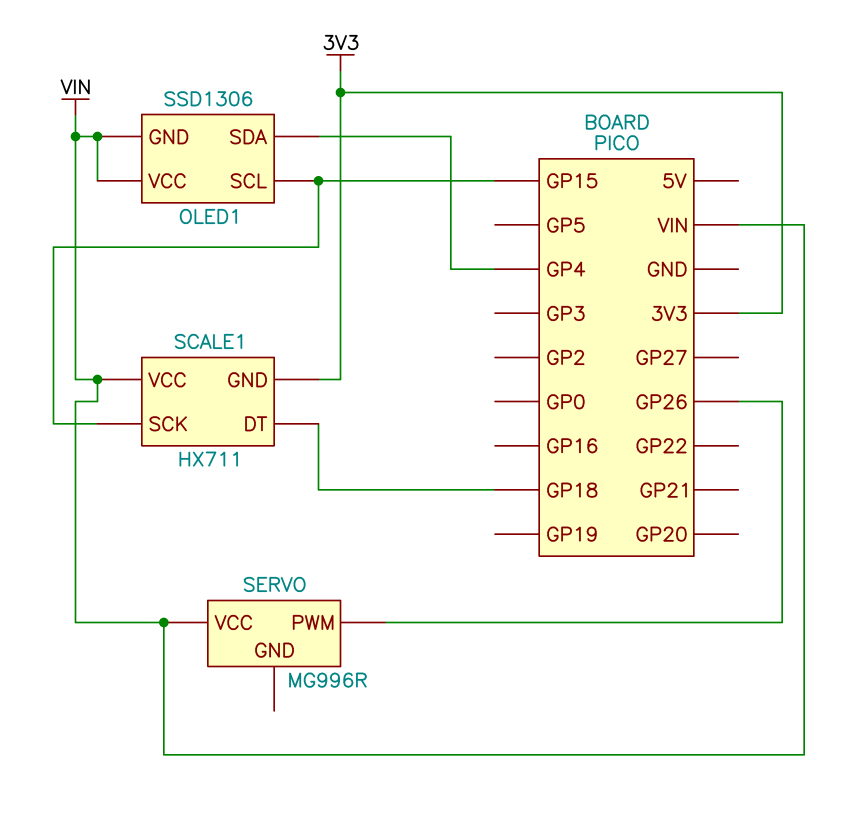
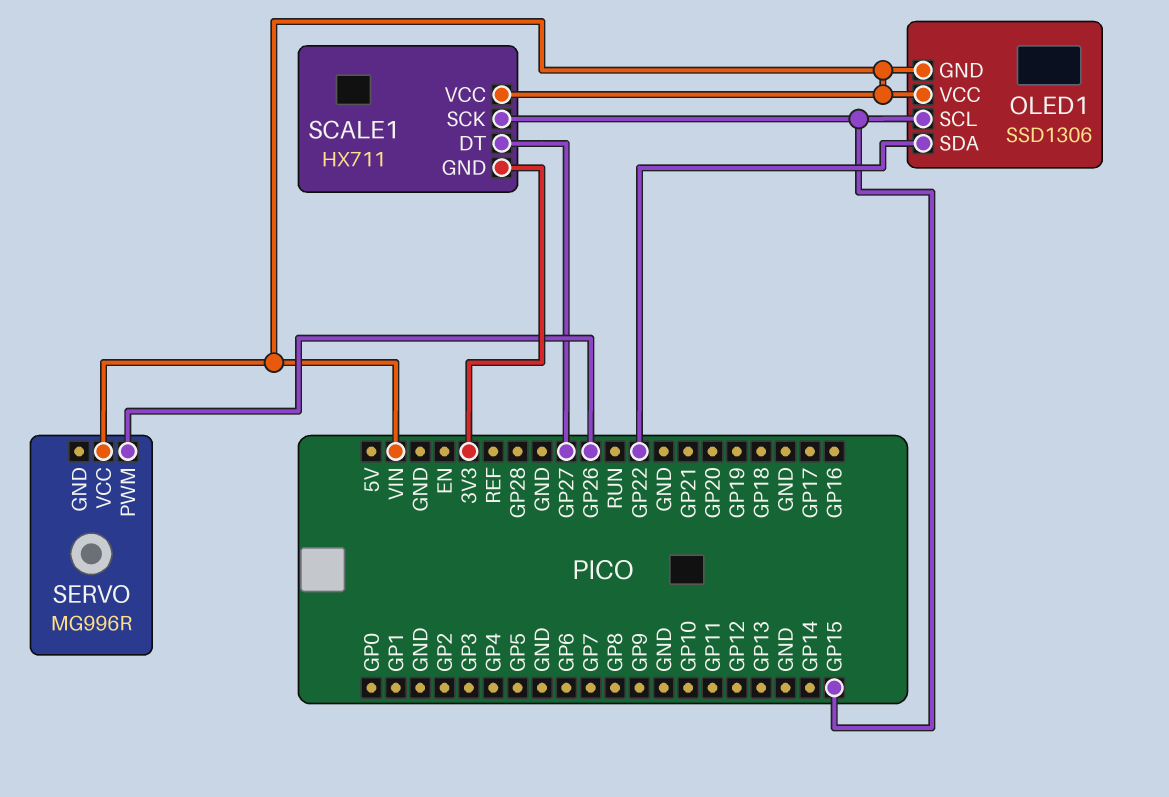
OLED1 pin SDA: GP4 -> GP22
SCALE1 pin DT: GP18 -> GP27

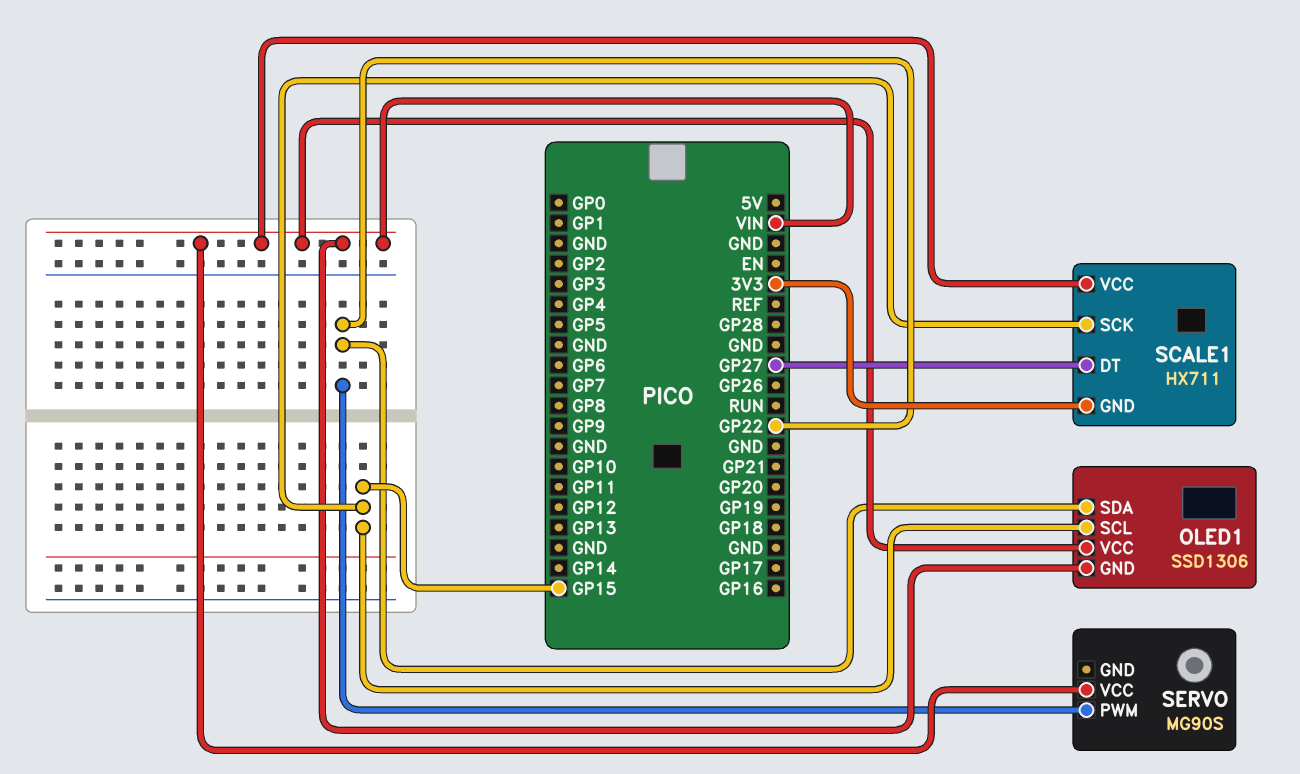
SERVO: MG996R -> MG90S
SERVO pin PWM: GP26 -> GP22

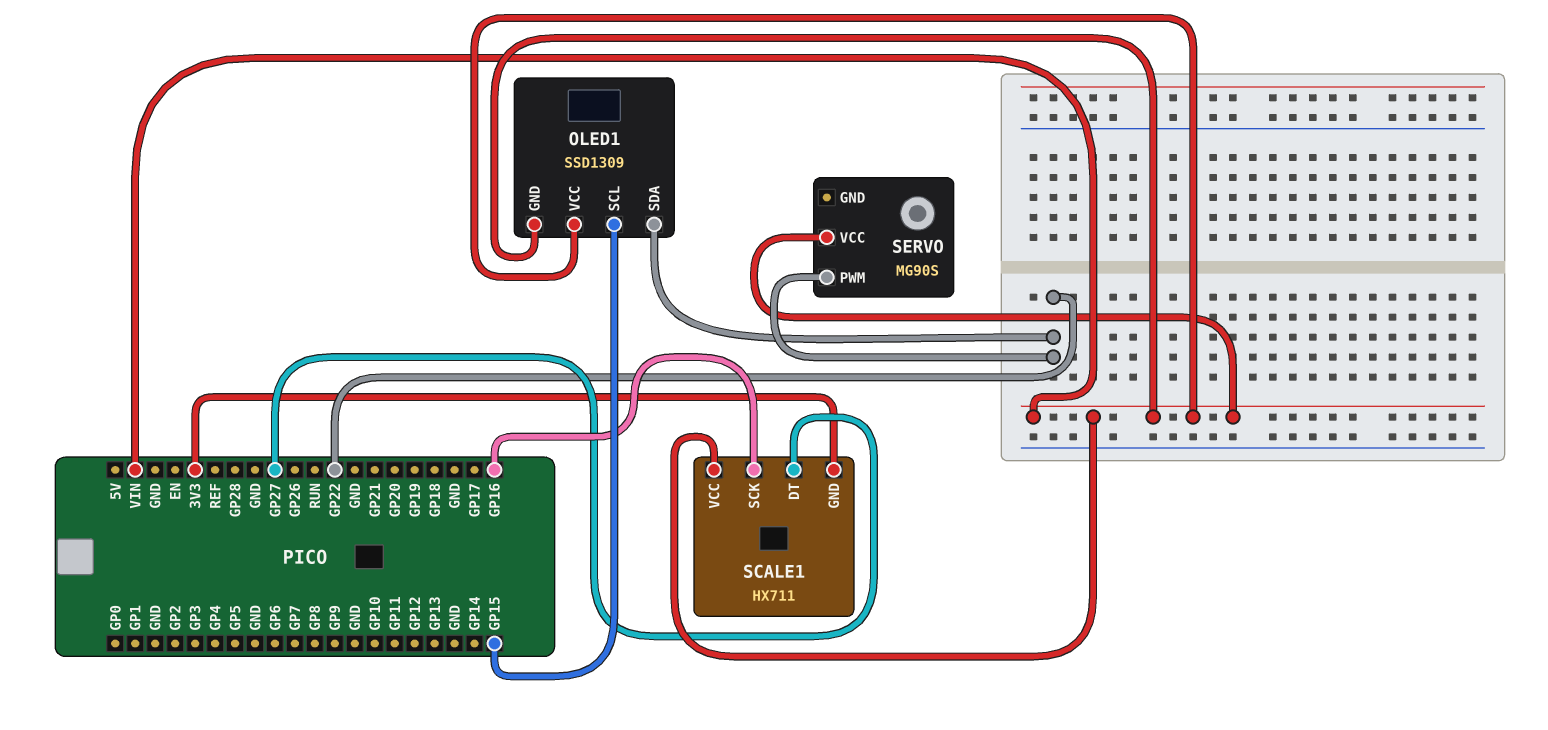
OLED1: SSD1306 -> SSD1309
SCALE1 pin SCK: GP15 -> GP16

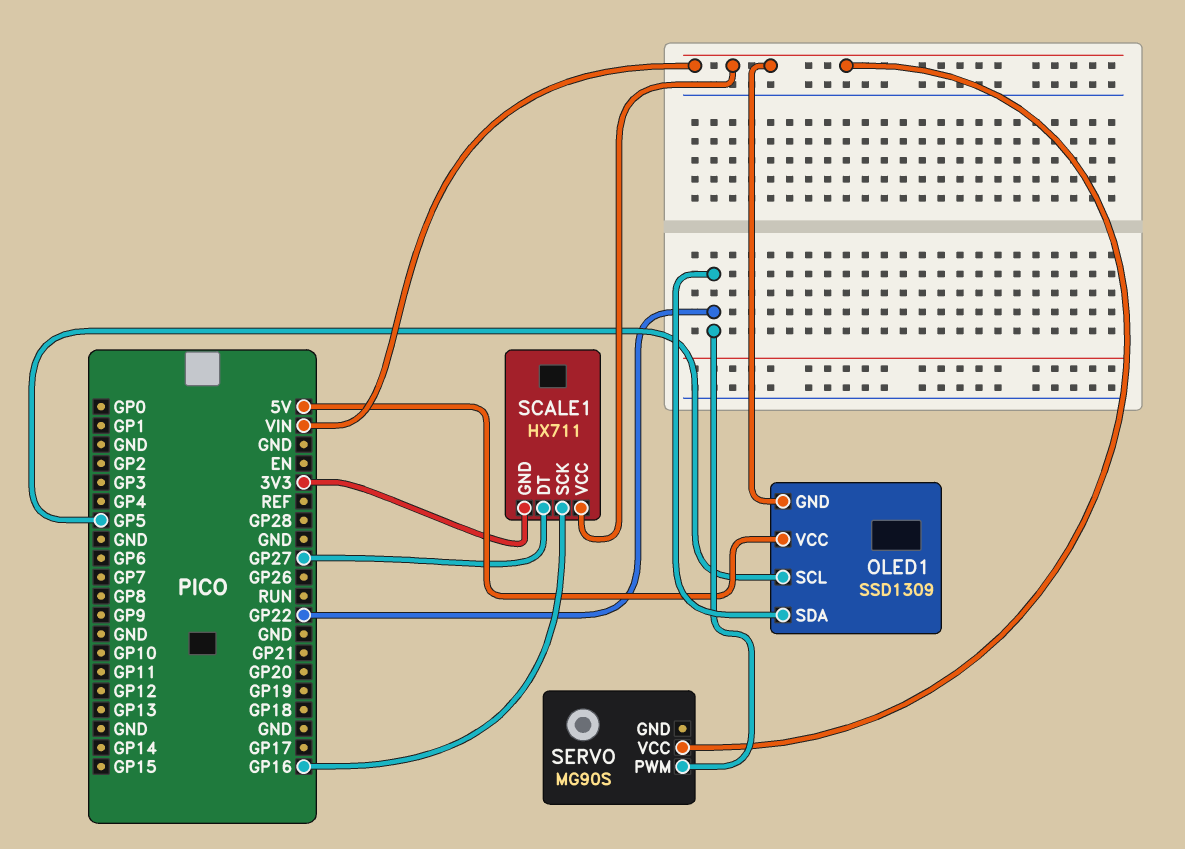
OLED1 pin SCL: GP15 -> GP5
OLED1 pin VCC: VIN -> 5V

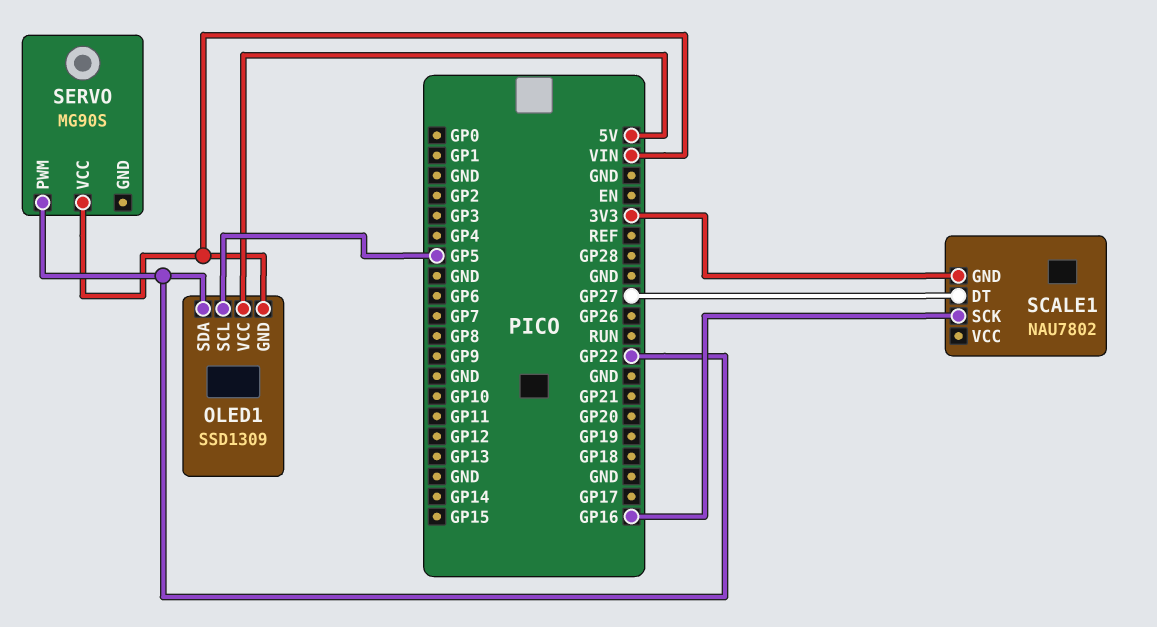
SCALE1: HX711 -> NAU7802
SCALE1 pin VCC: VIN -> none

